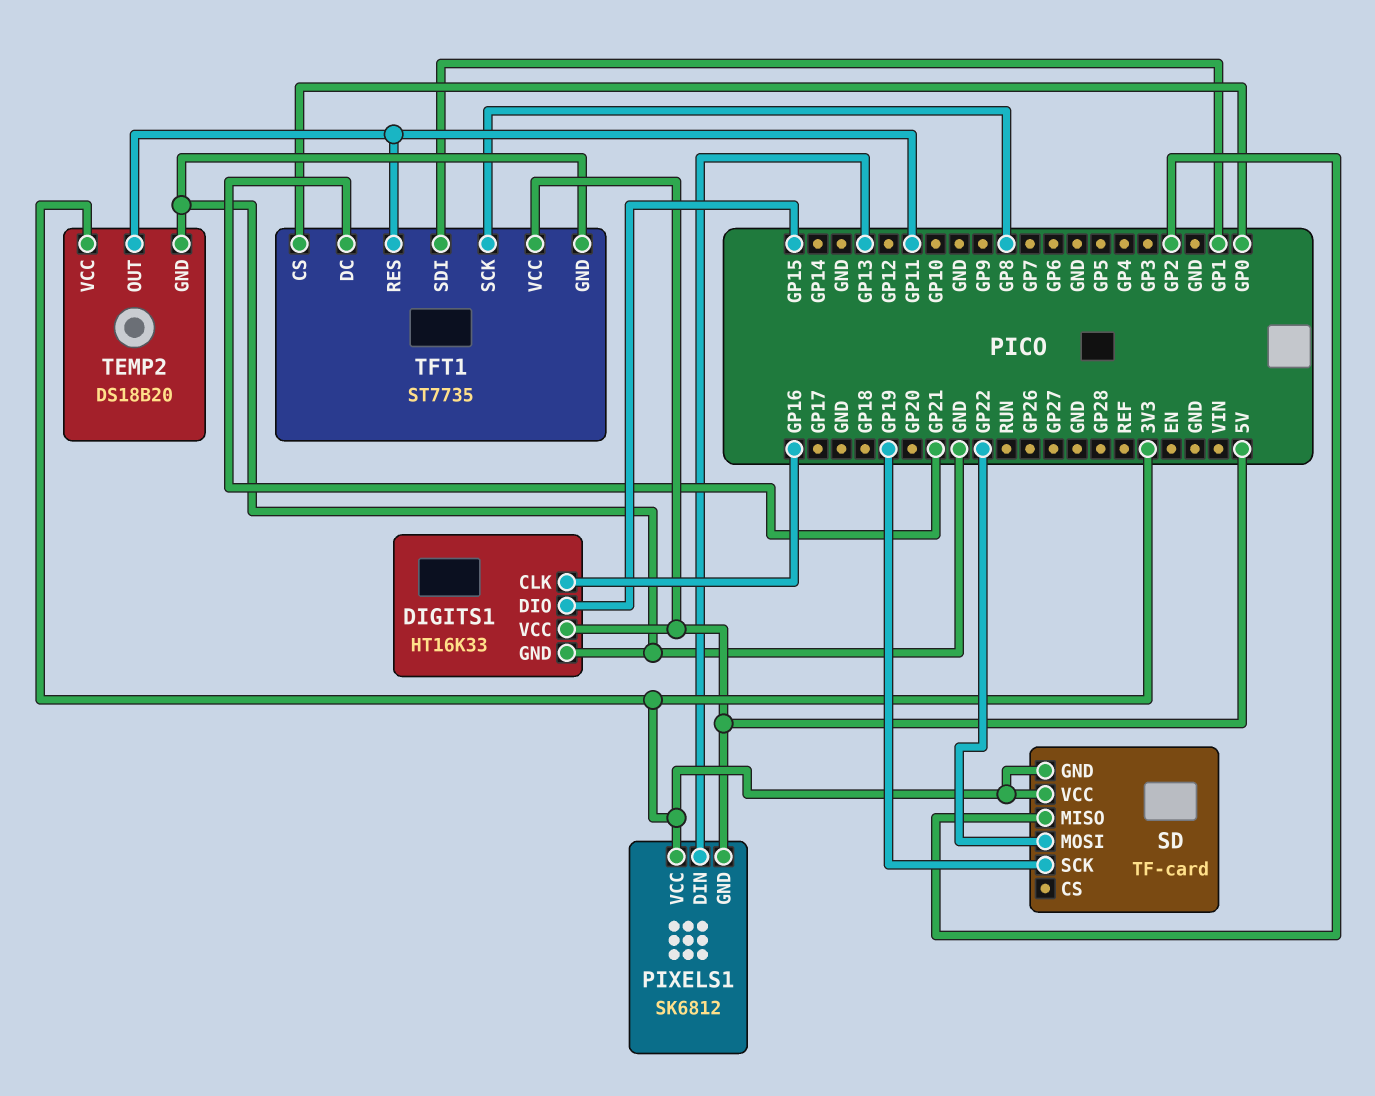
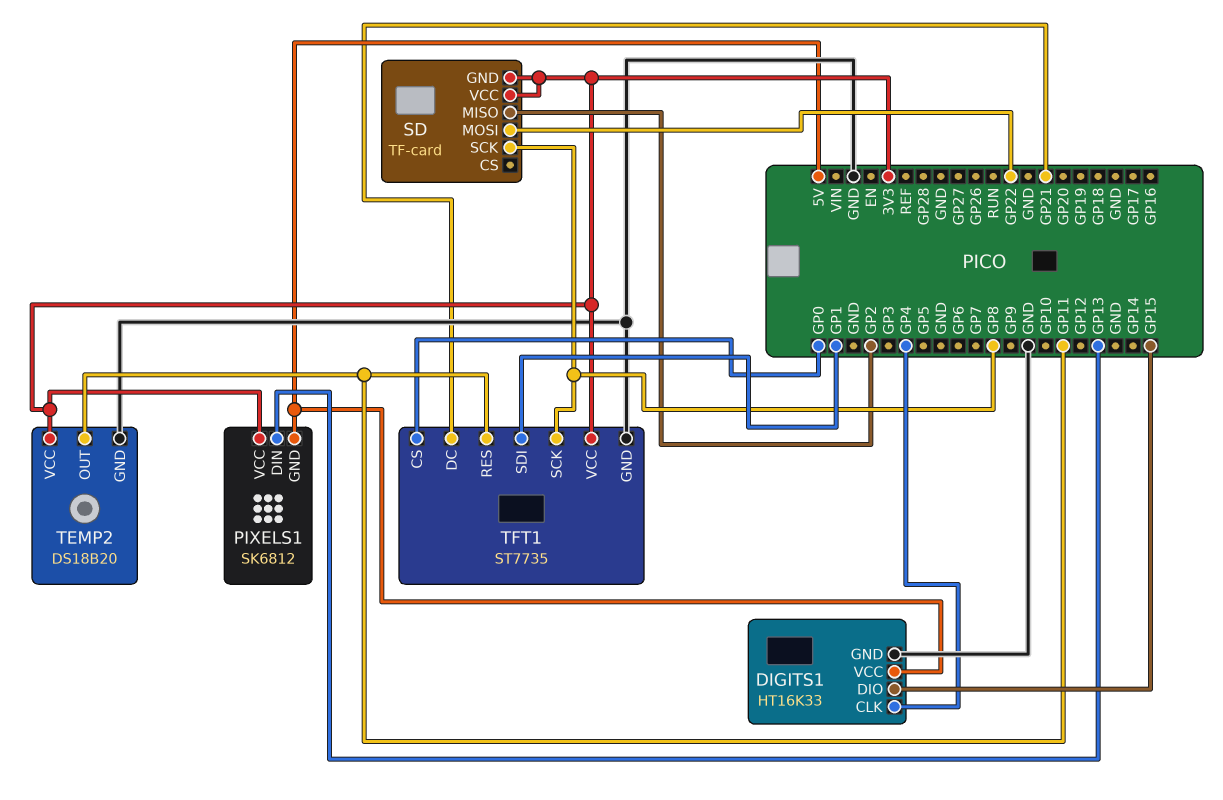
DIGITS1 pin CLK: GP16 -> GP4
SD pin SCK: GP19 -> GP8
TFT1 pin VCC: 5V -> 3V3

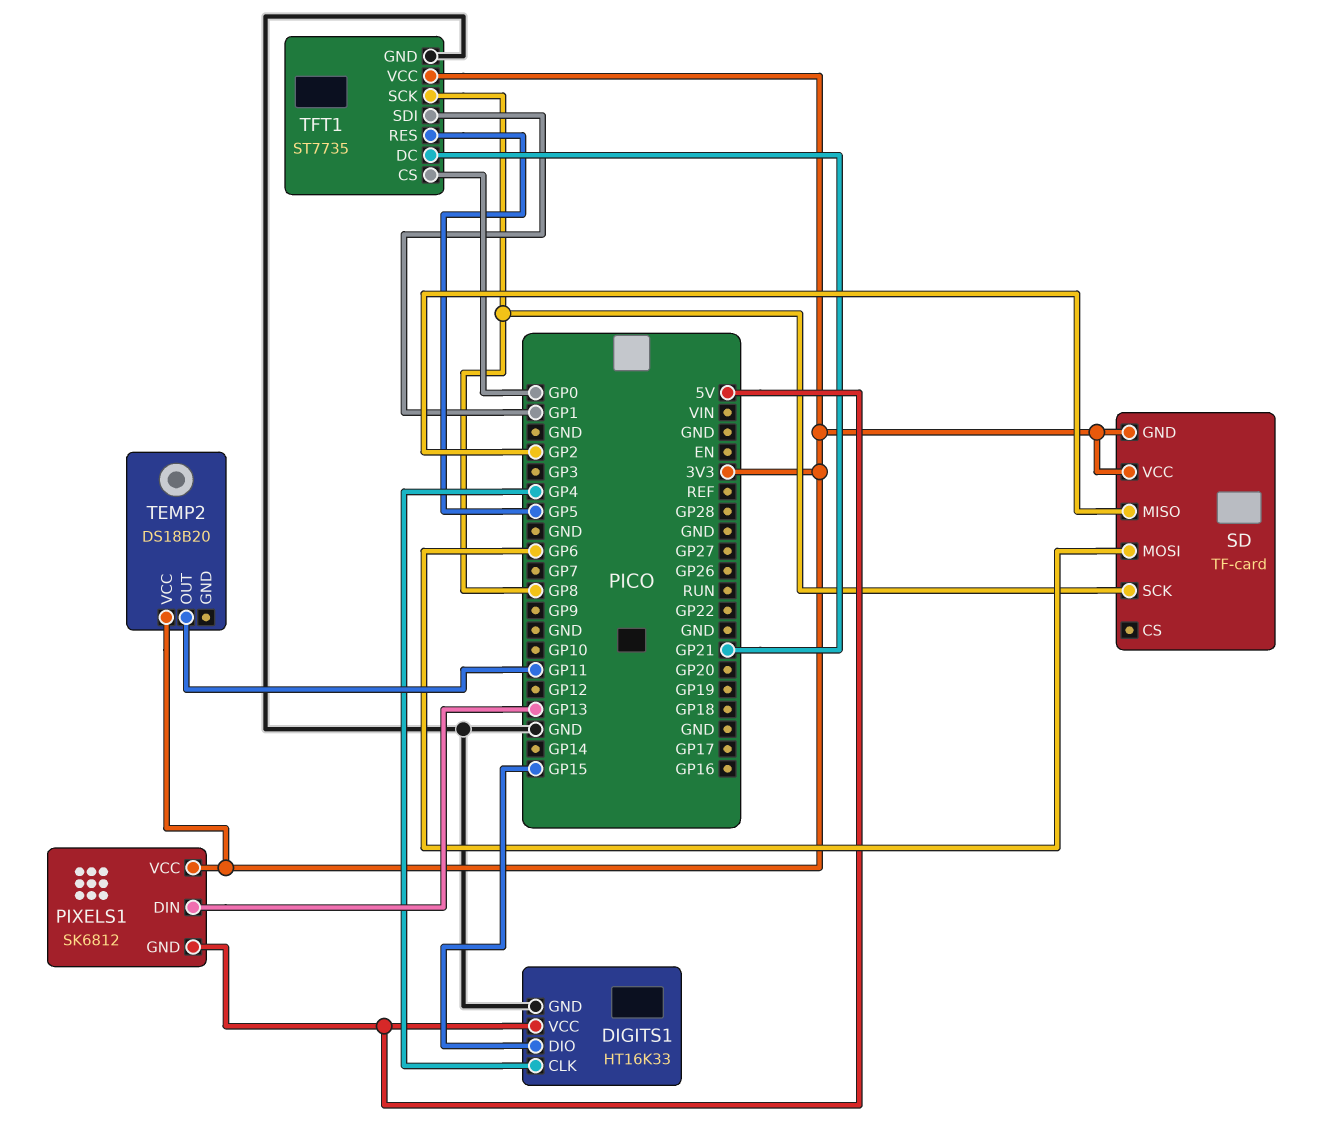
SD pin MOSI: GP22 -> GP6
TEMP2 pin GND: GND -> none
TFT1 pin RES: GP11 -> GP5

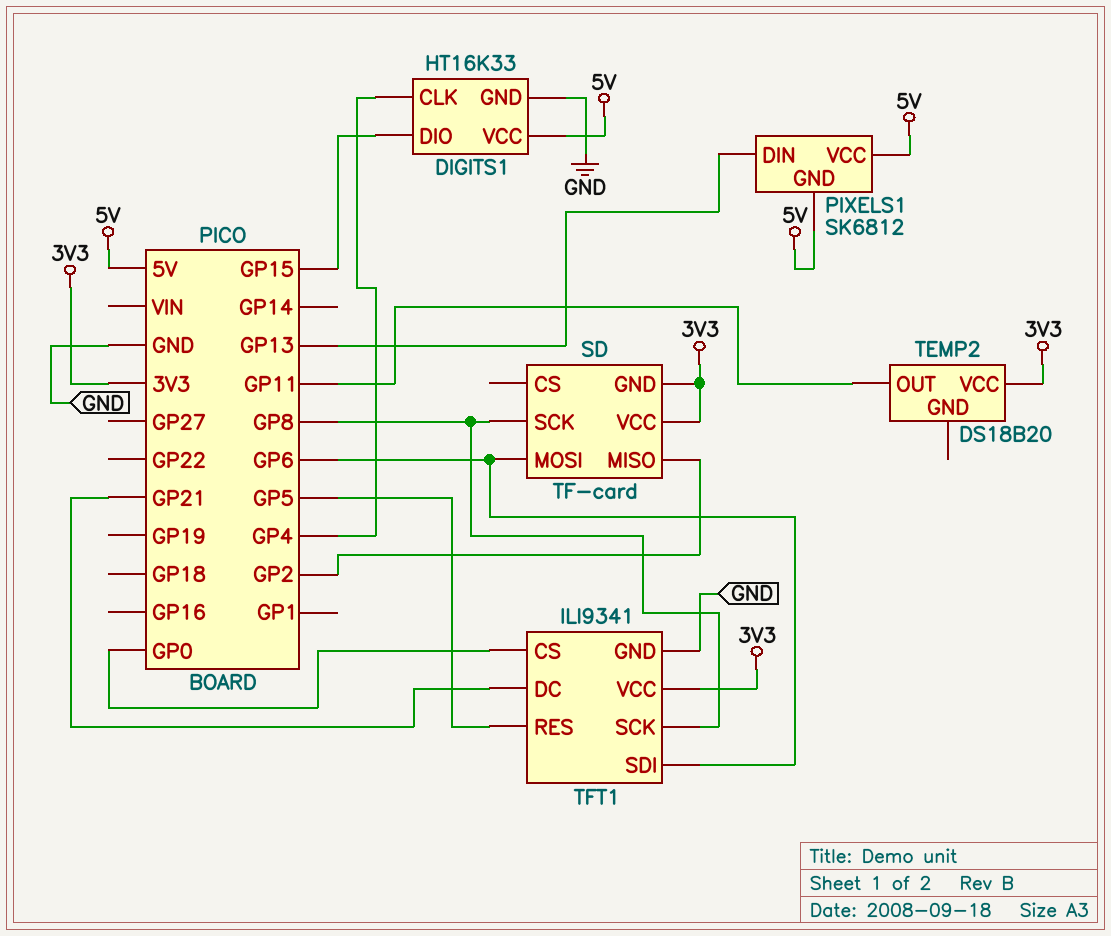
PIXELS1 pin VCC: 3V3 -> 5V
TFT1: ST7735 -> ILI9341
TFT1 pin SDI: GP1 -> GP6

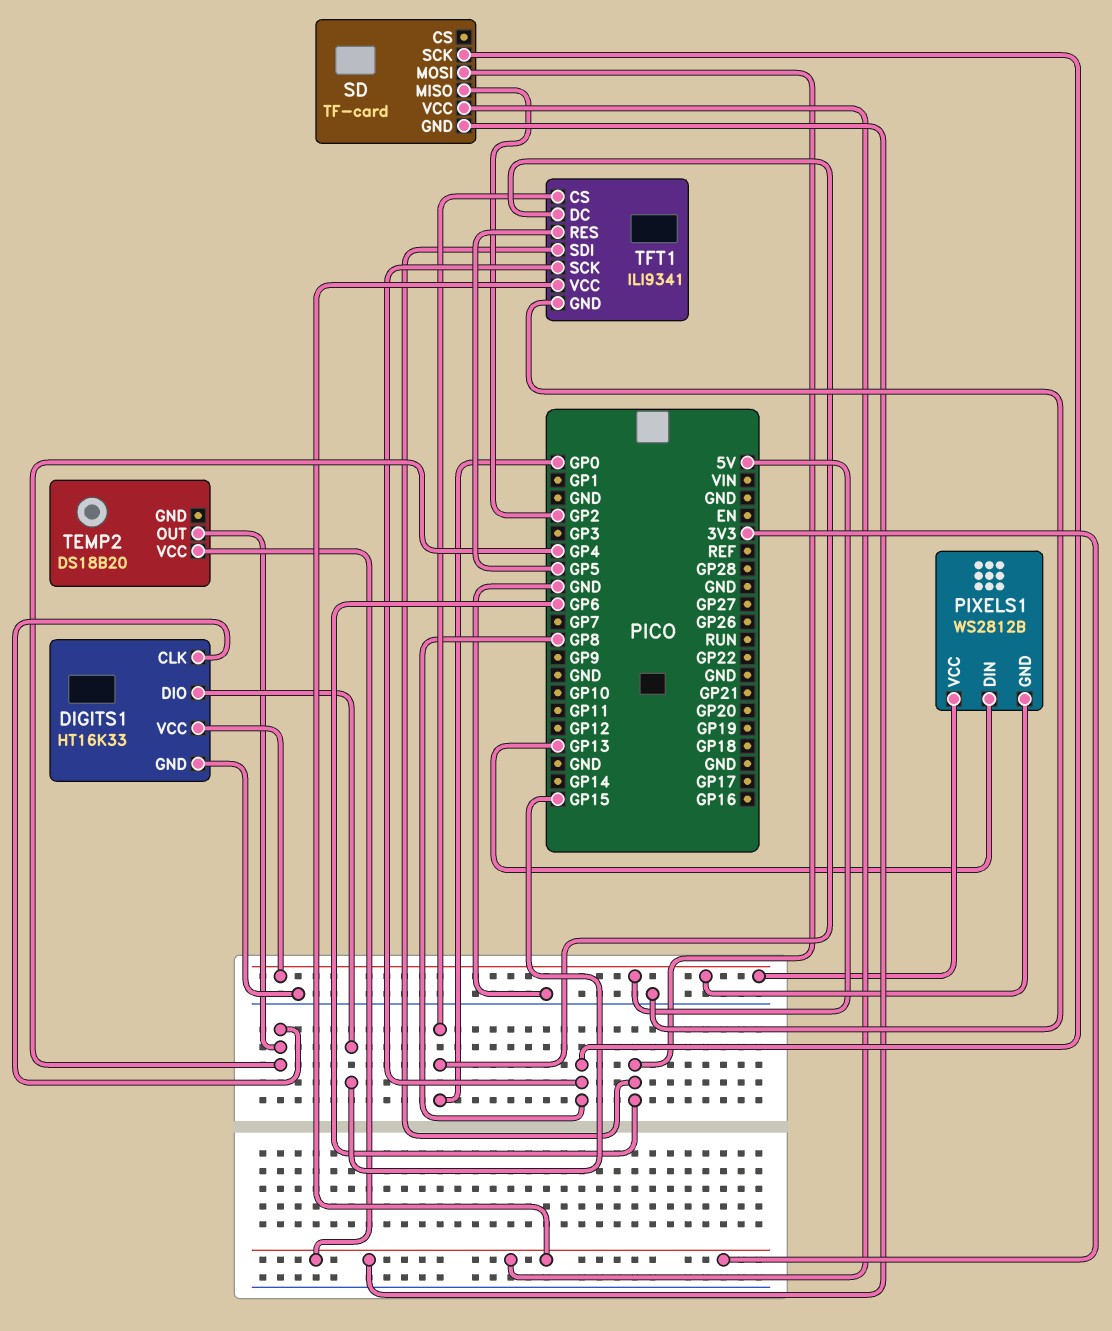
PIXELS1: SK6812 -> WS2812B
TEMP2 pin OUT: GP11 -> GP4
TFT1 pin DC: GP21 -> GP0

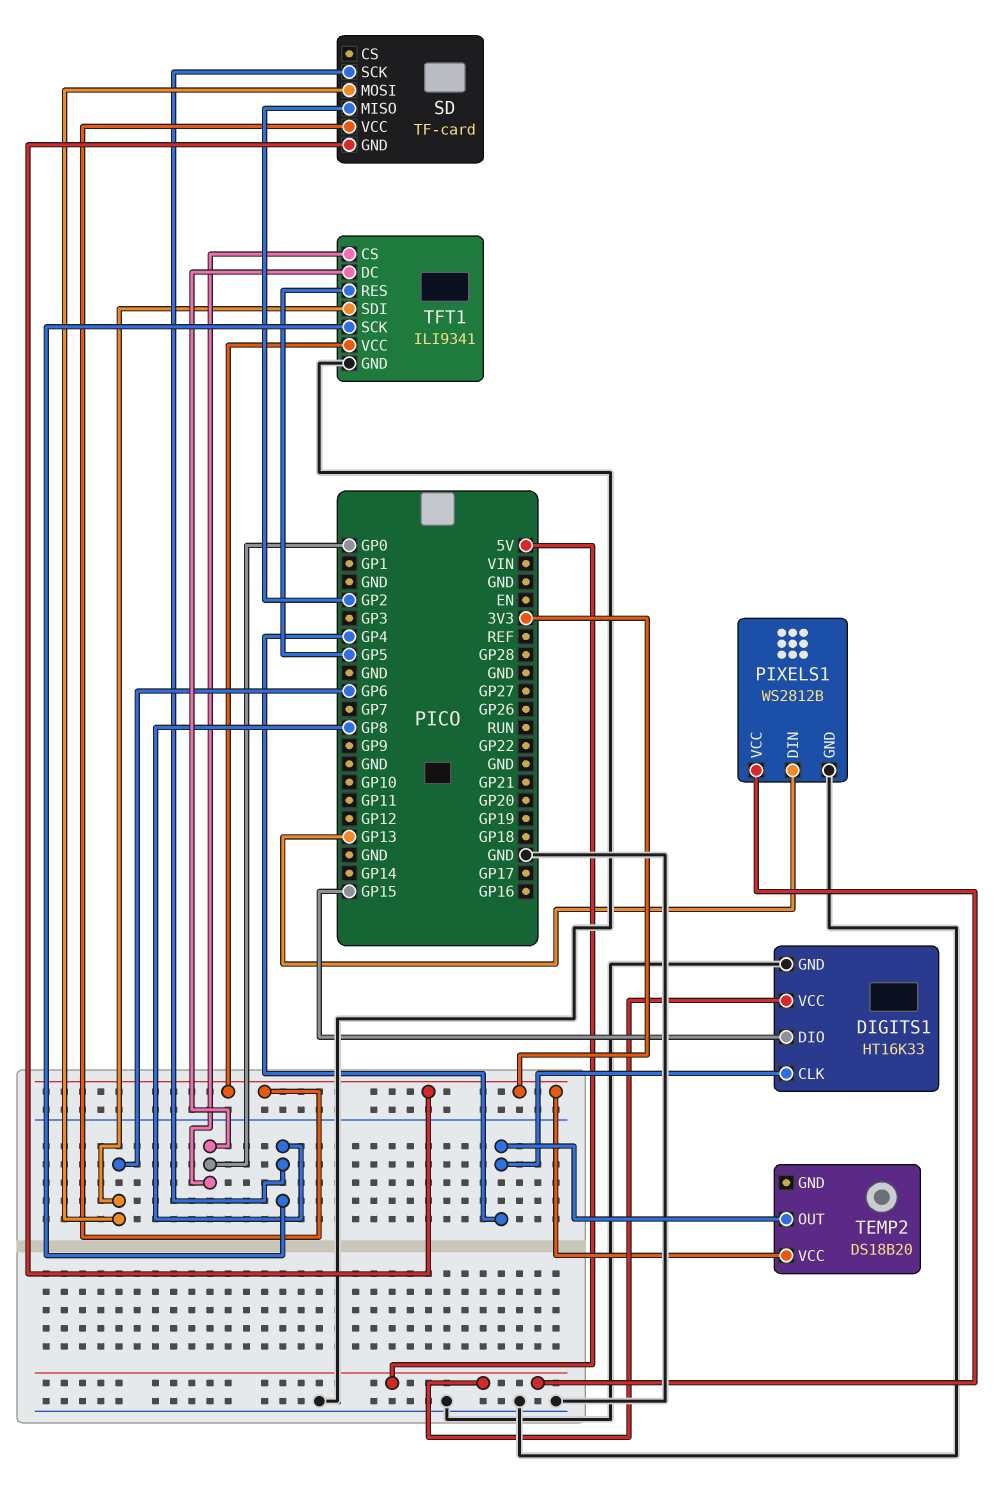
PIXELS1 pin GND: 5V -> GND

